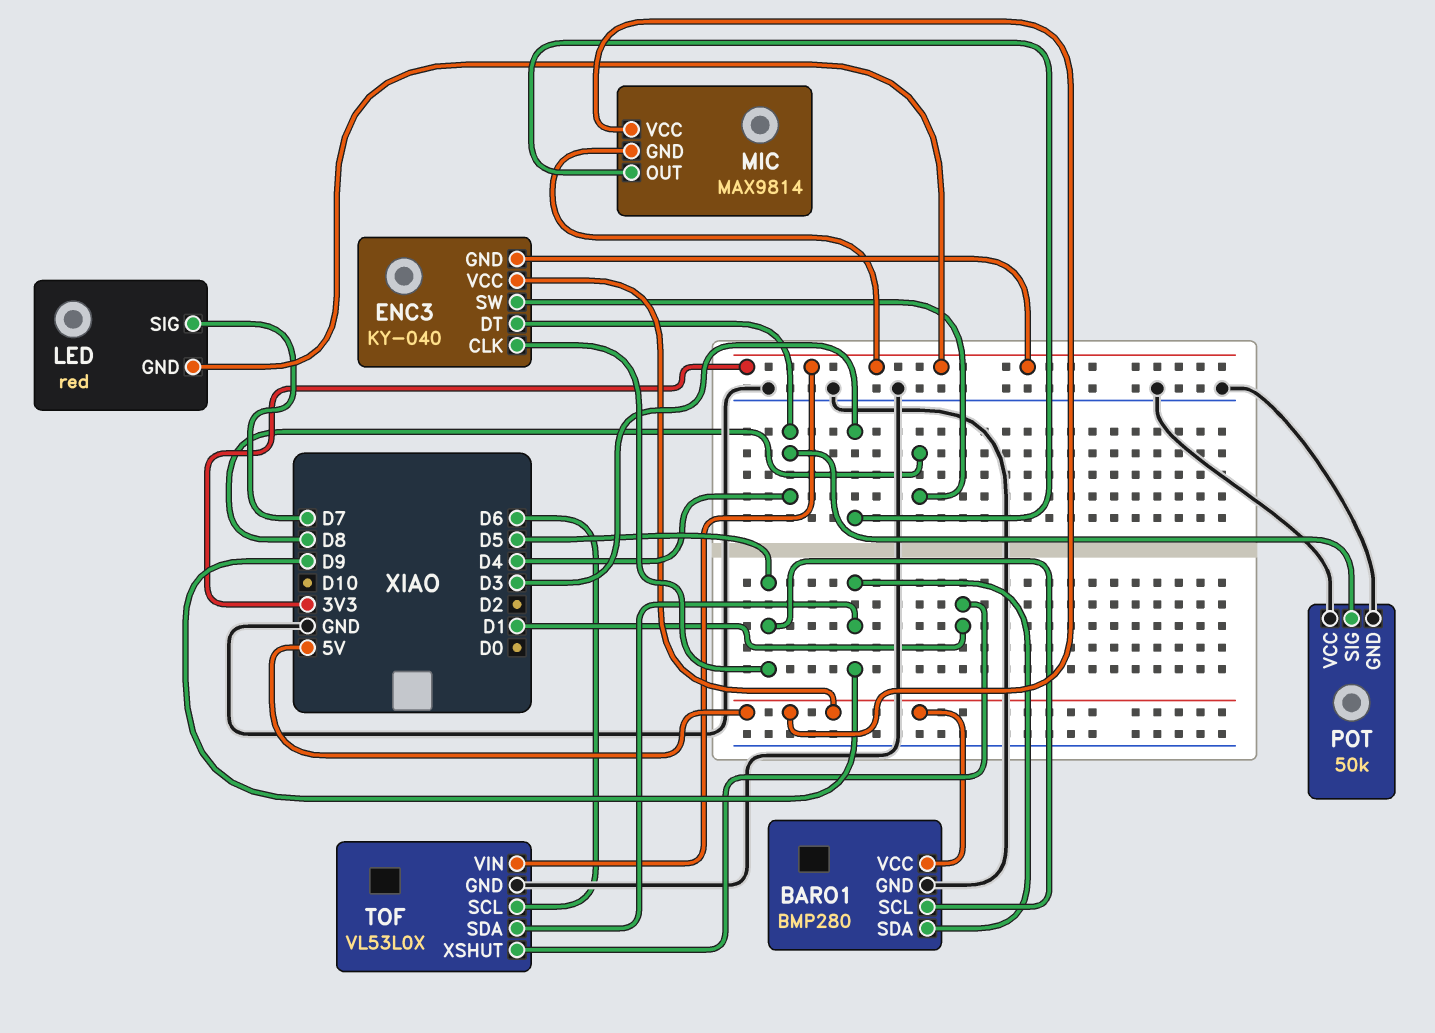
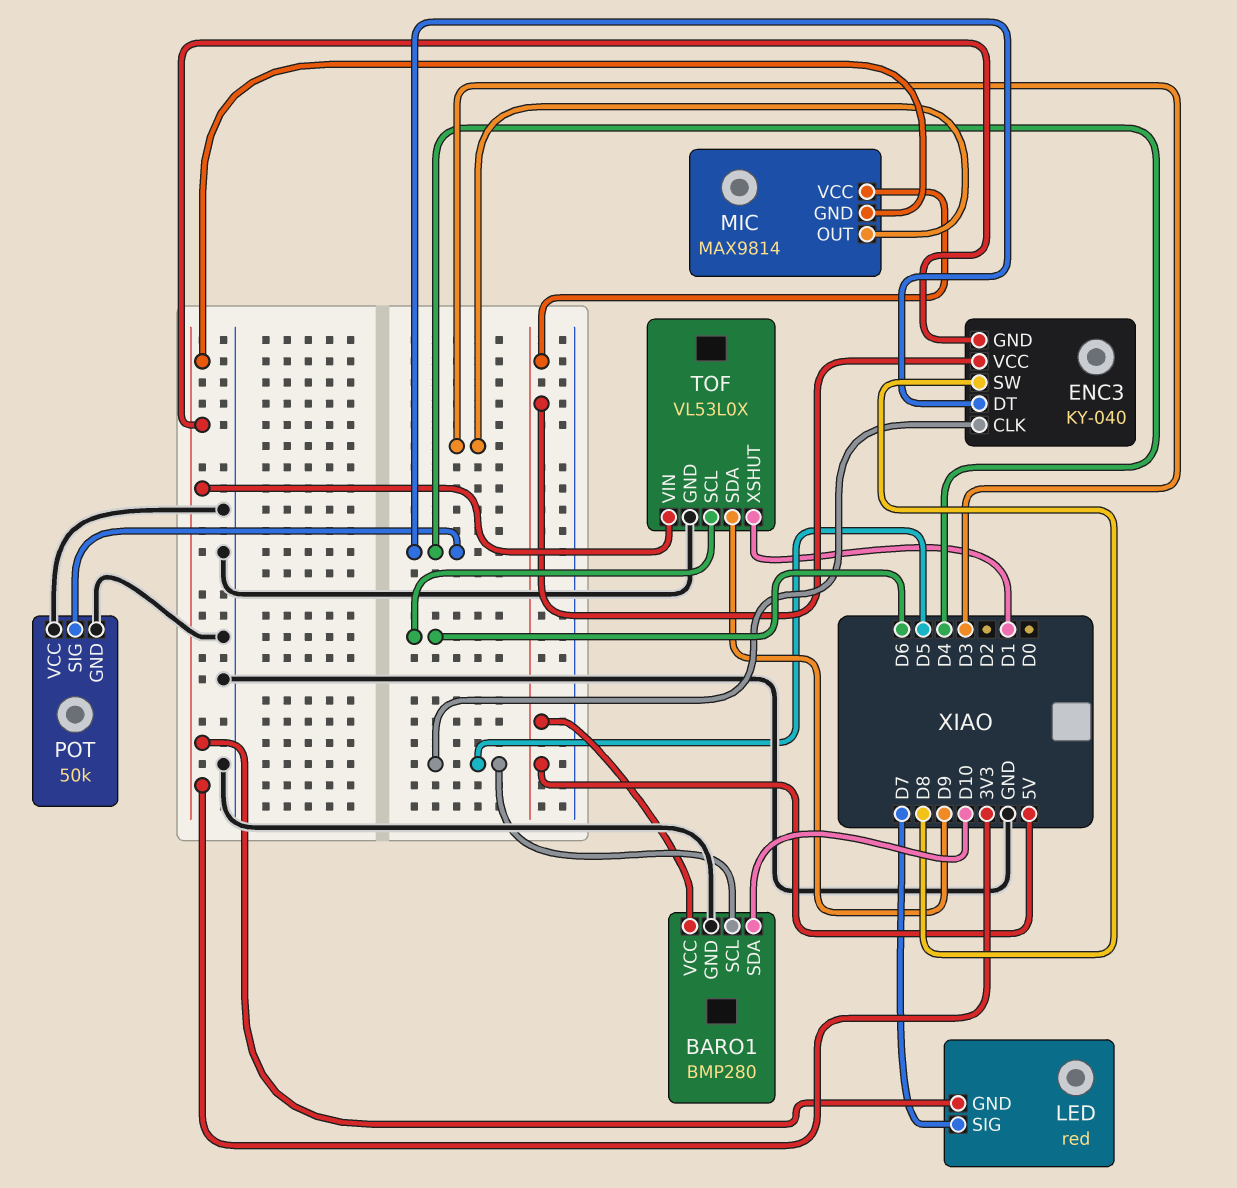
BARO1 pin SDA: D9 -> D10

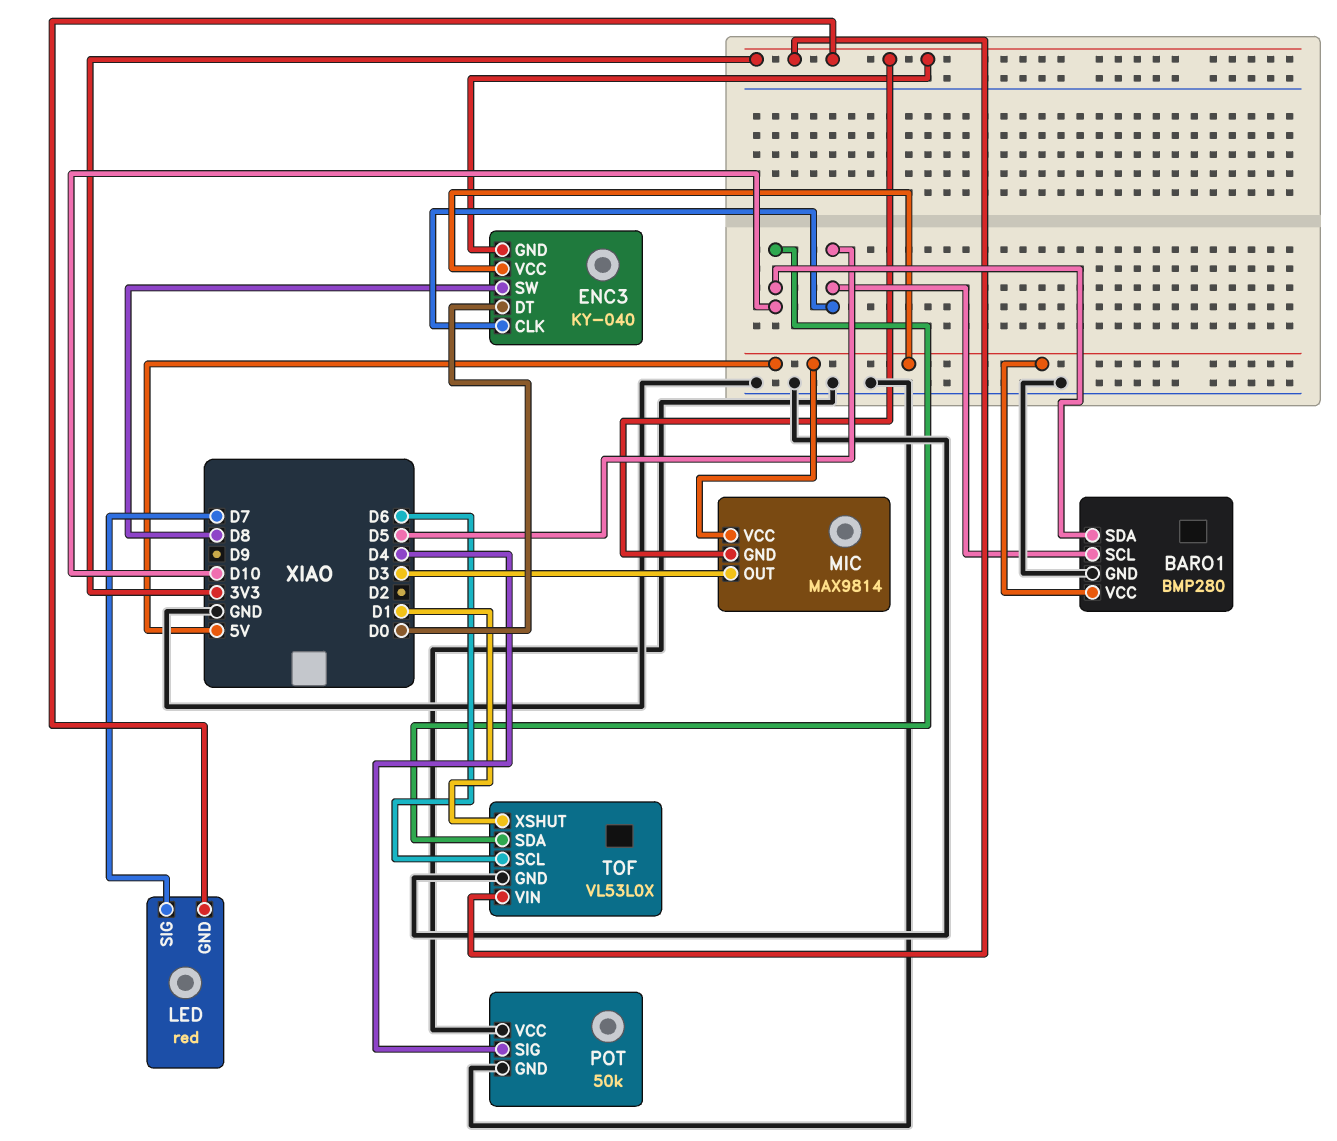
ENC3 pin DT: D4 -> D0
TOF pin SDA: D9 -> D10

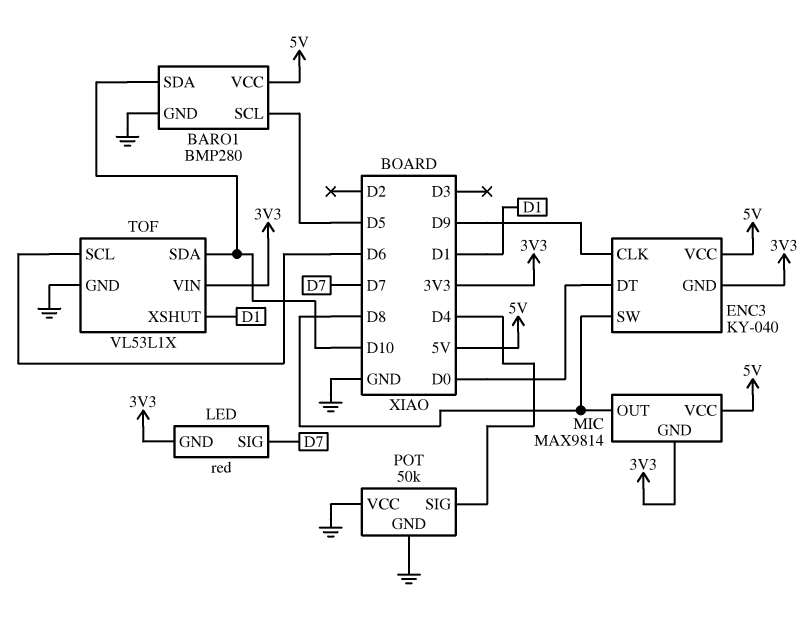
ENC3 pin CLK: D5 -> D9
MIC pin OUT: D3 -> D8
TOF: VL53L0X -> VL53L1X

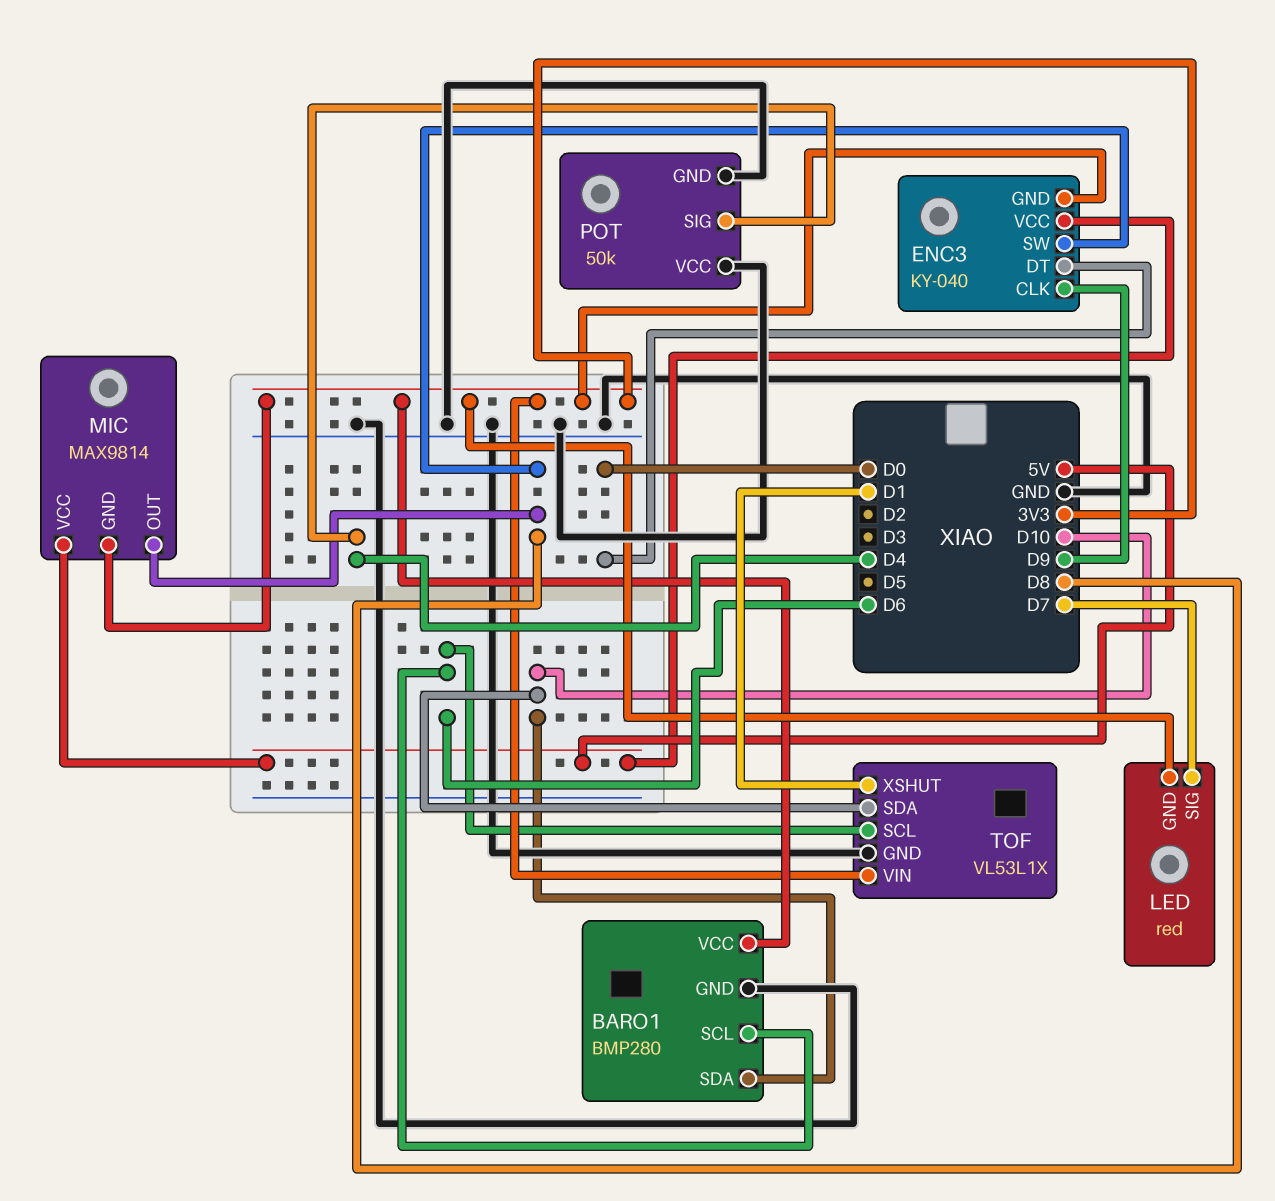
BARO1 pin SCL: D5 -> D6
BARO1 pin VCC: 5V -> 3V3

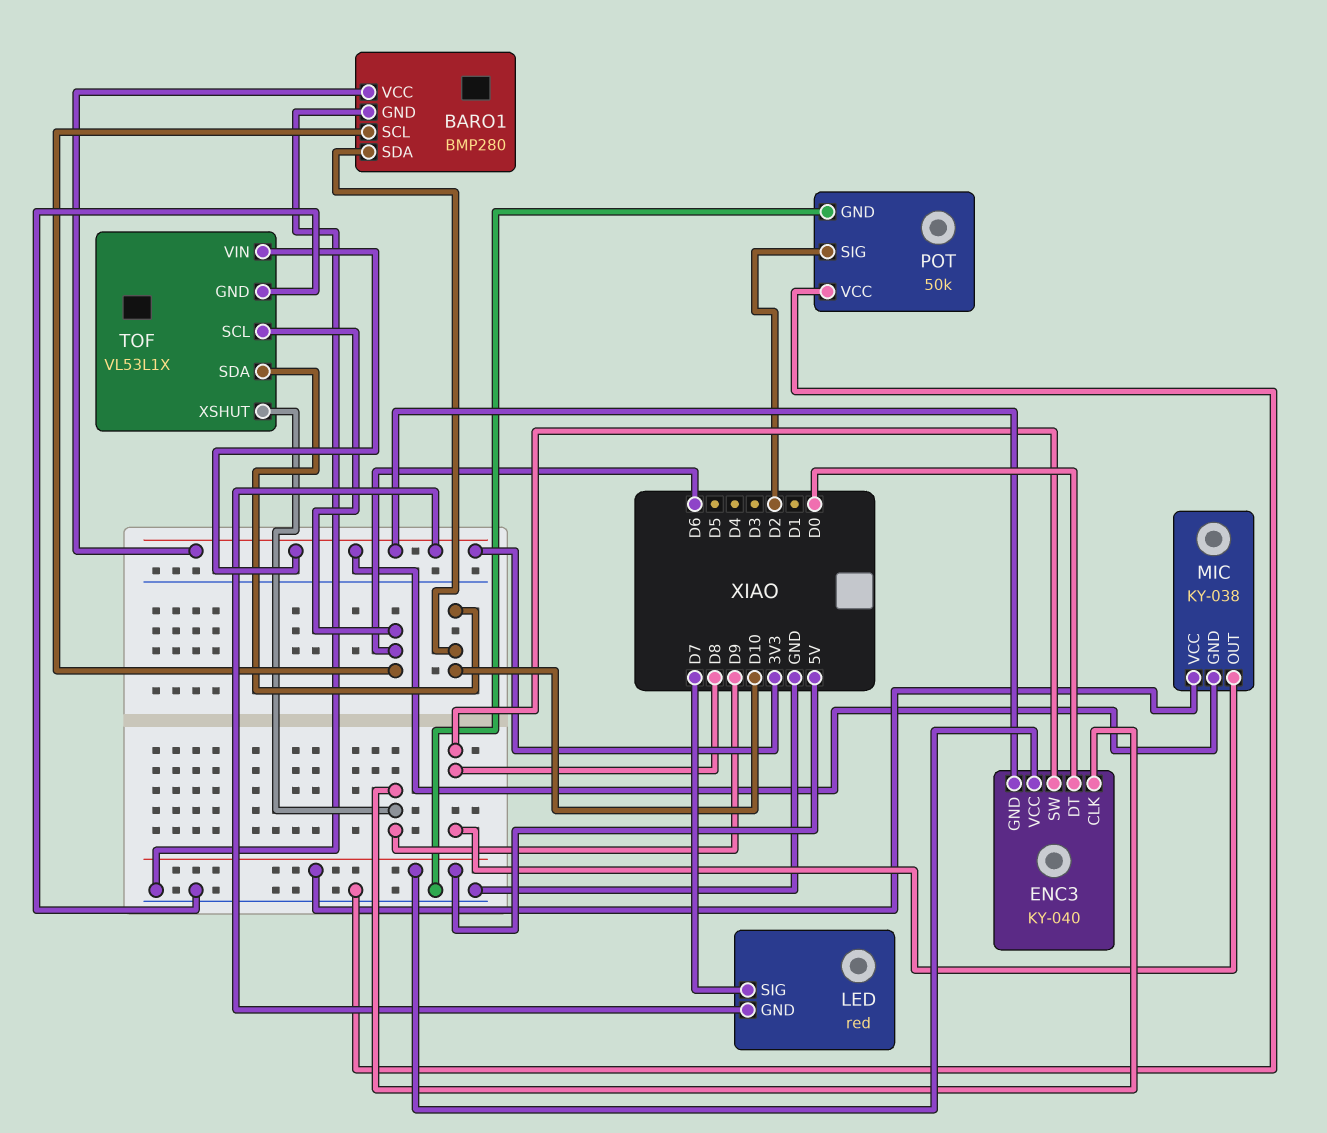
MIC: MAX9814 -> KY-038
POT pin SIG: D4 -> D2
TOF pin XSHUT: D1 -> D9

